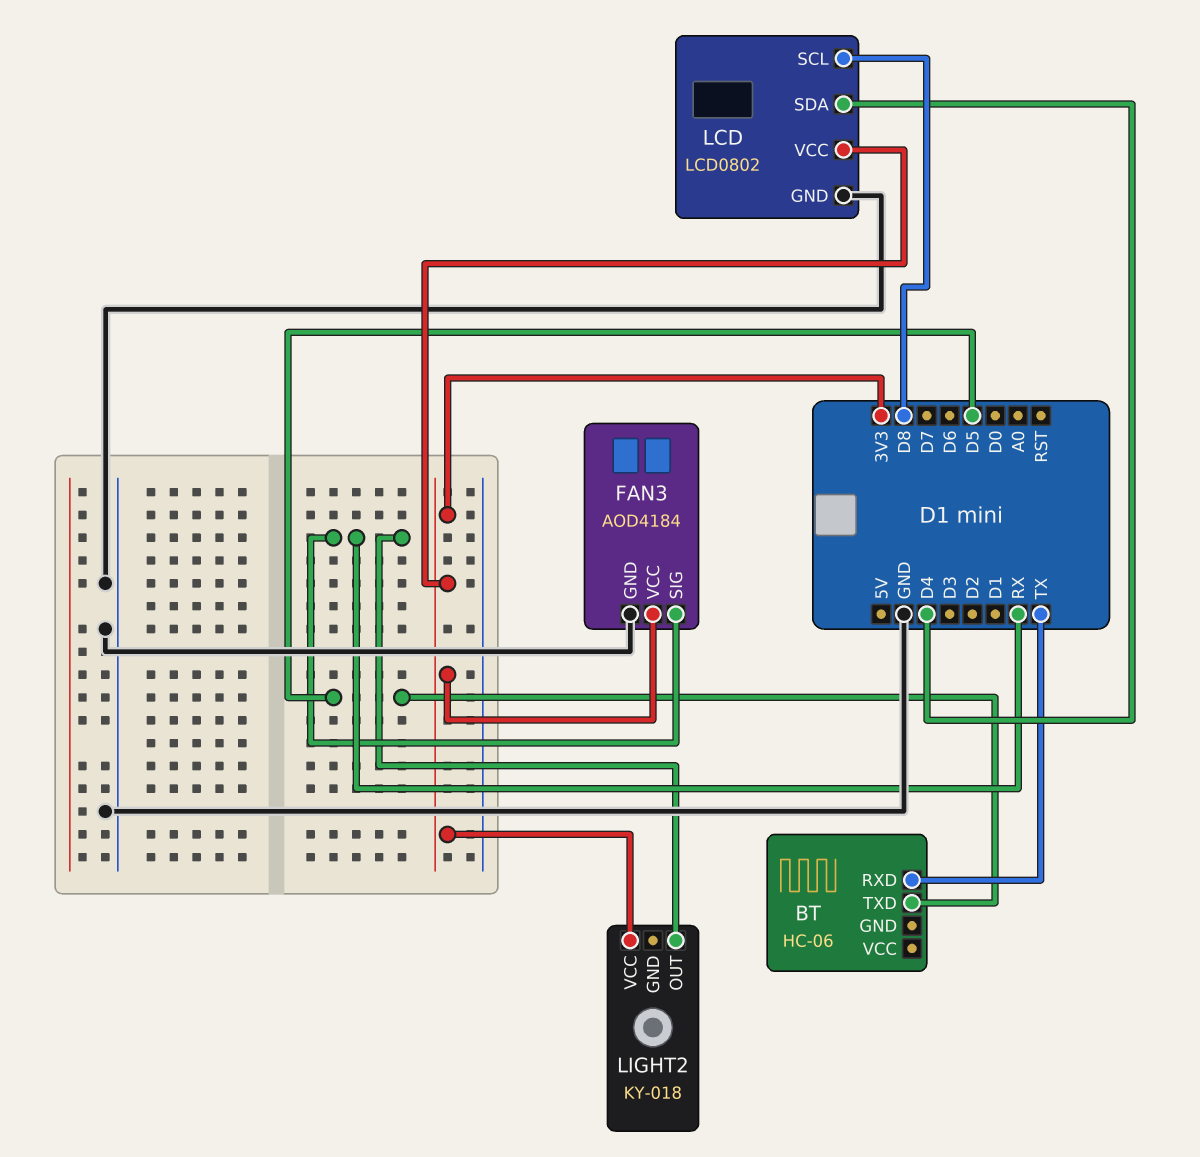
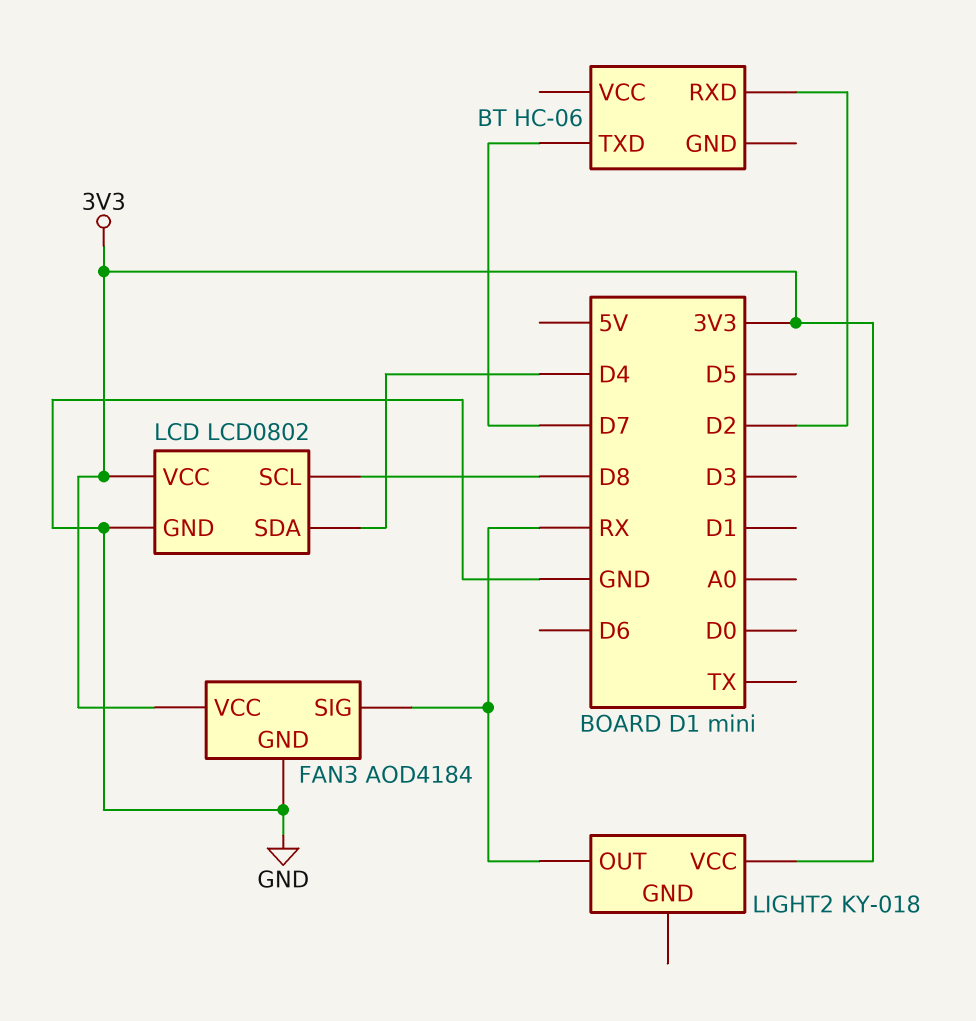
BT pin RXD: TX -> D2
BT pin TXD: D5 -> D7

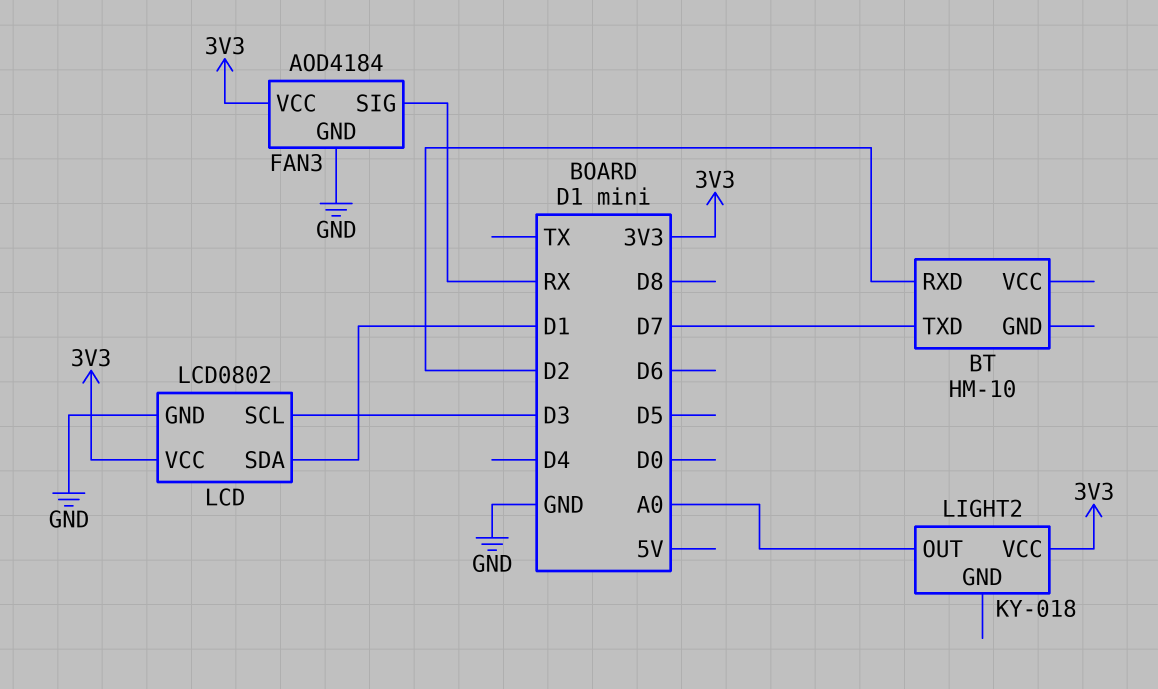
BT: HC-06 -> HM-10
LCD pin SCL: D8 -> D3
LCD pin SDA: D4 -> D1
LIGHT2 pin OUT: RX -> A0

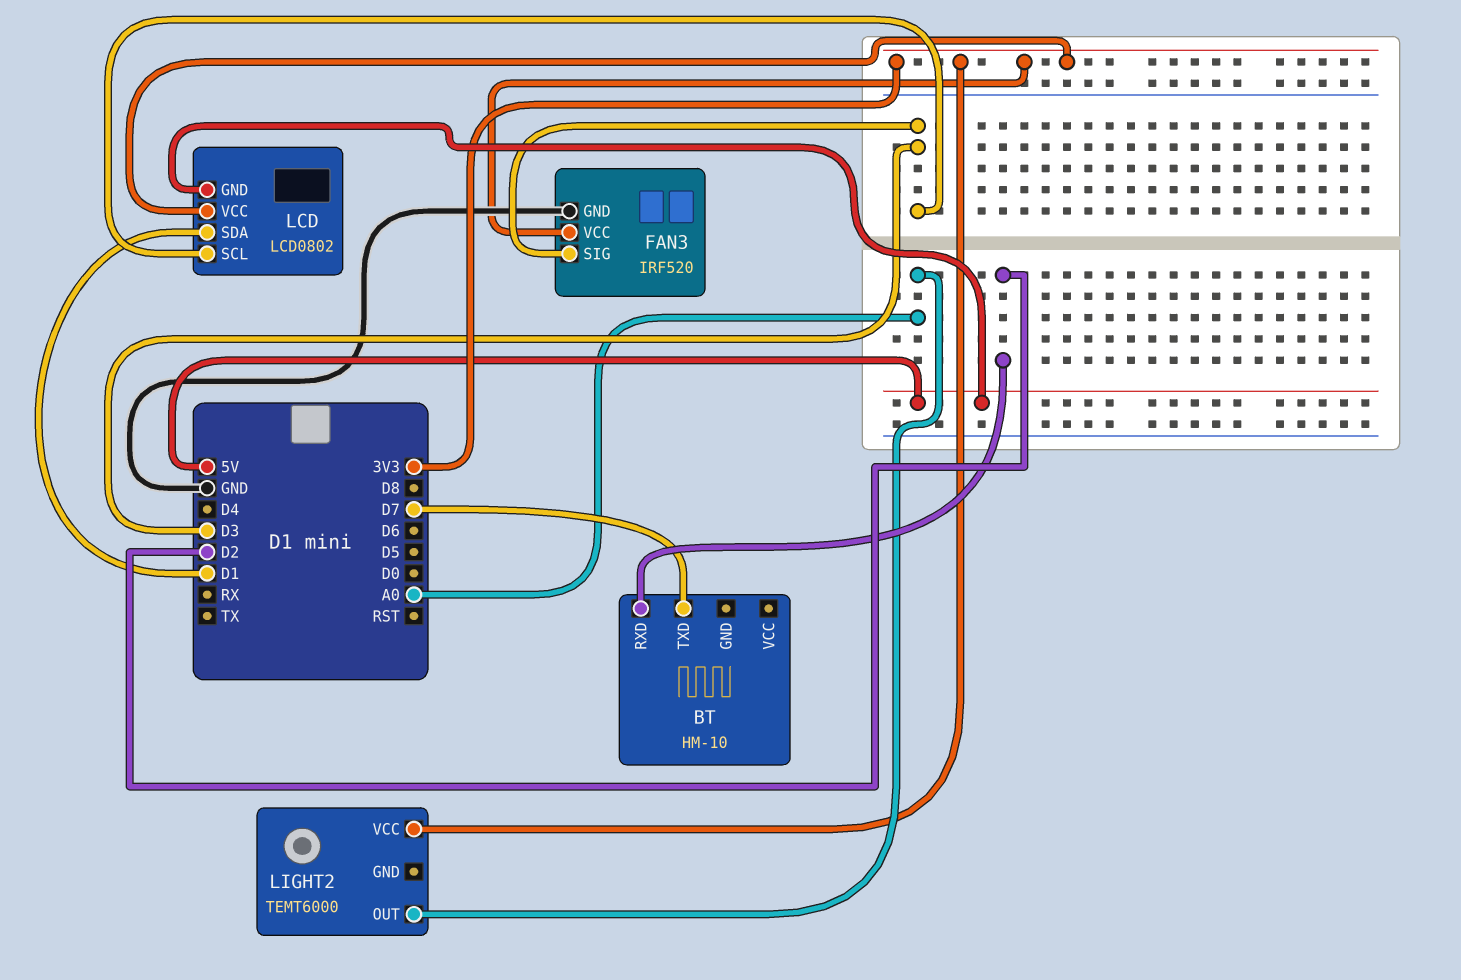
FAN3: AOD4184 -> IRF520
FAN3 pin SIG: RX -> D3
LCD pin GND: GND -> 5V
LIGHT2: KY-018 -> TEMT6000

